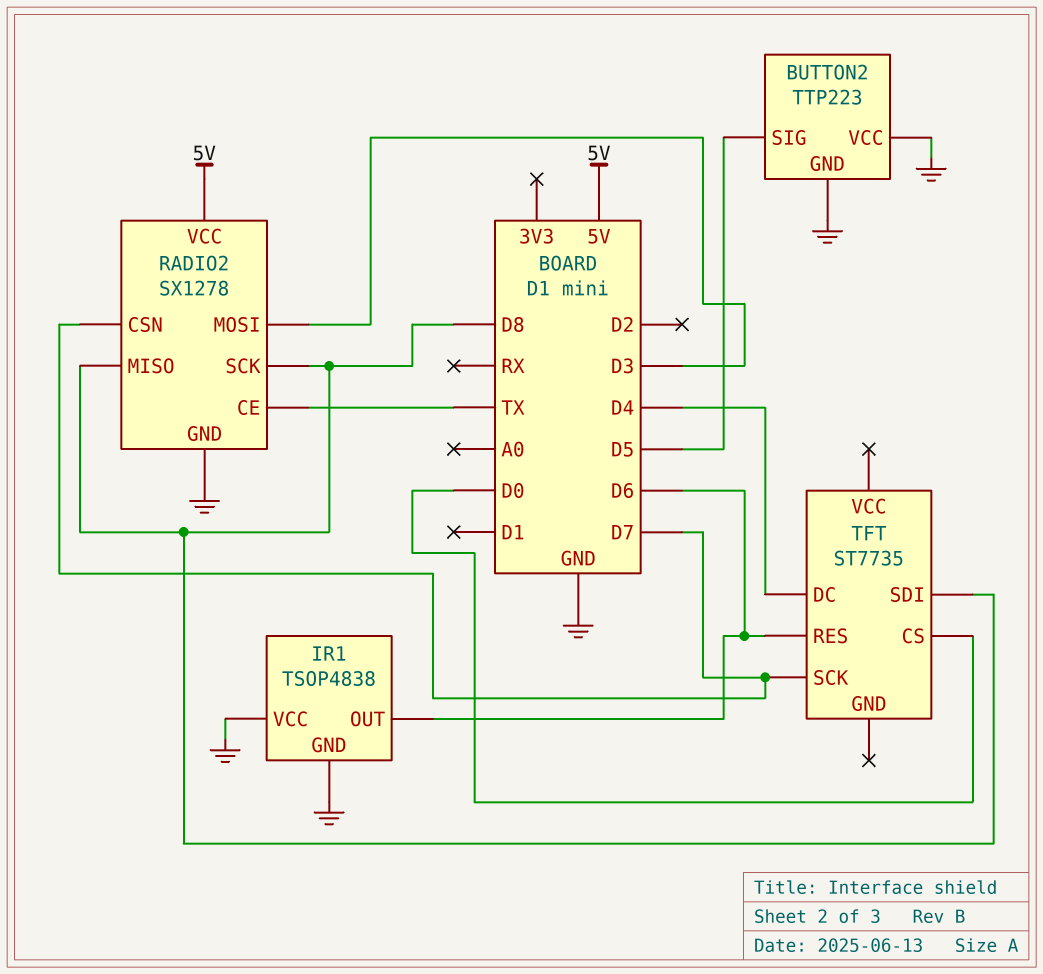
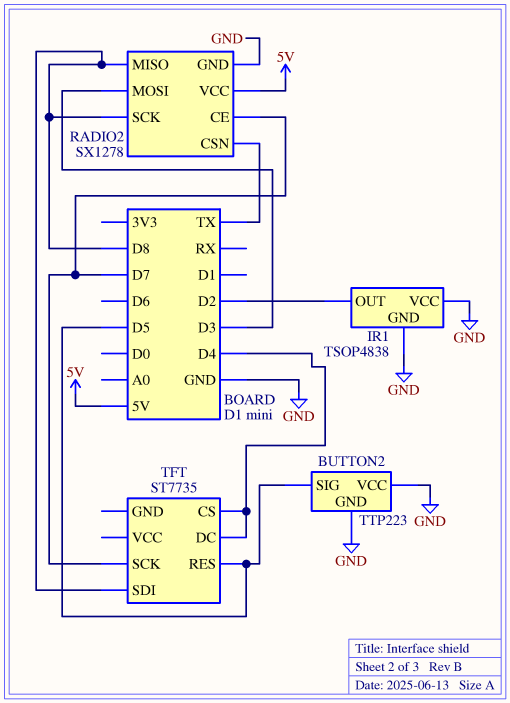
IR1 pin OUT: D6 -> D2
RADIO2 pin CE: TX -> D7
RADIO2 pin CSN: D7 -> TX
TFT pin CS: D0 -> D4
TFT pin RES: D6 -> D5

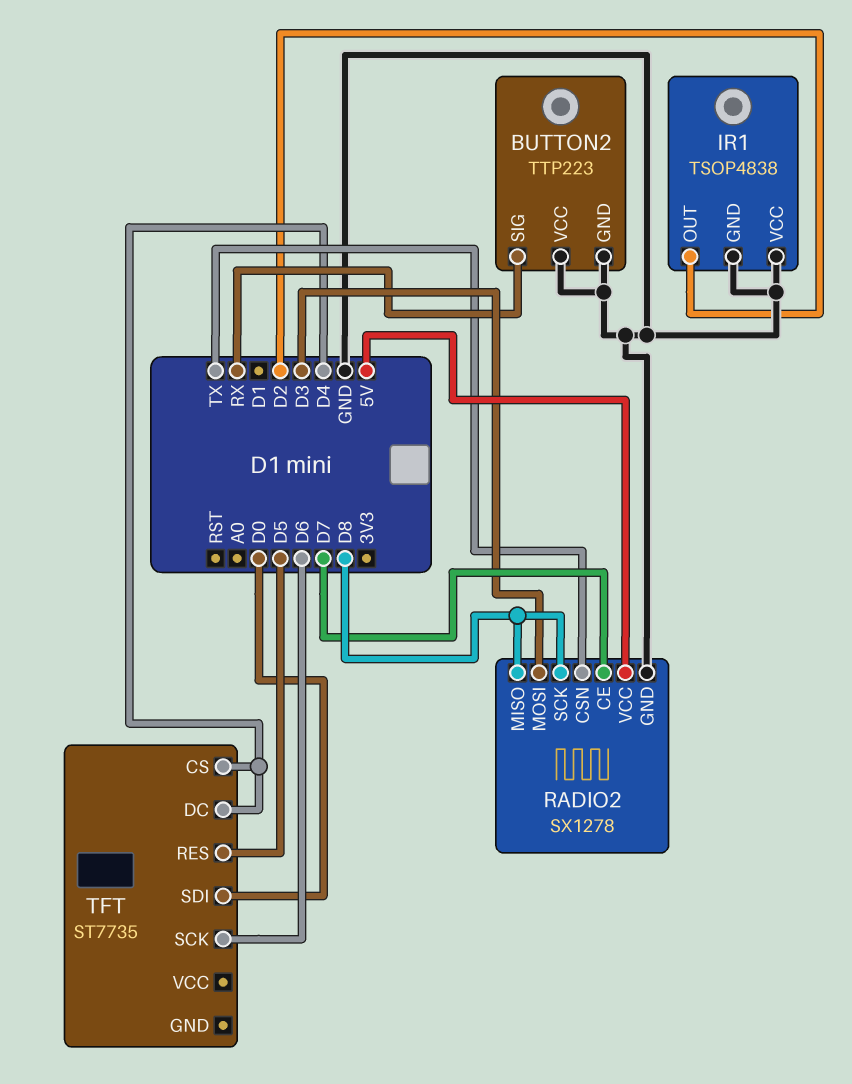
BUTTON2 pin SIG: D5 -> RX
TFT pin SCK: D7 -> D6
TFT pin SDI: D8 -> D0

